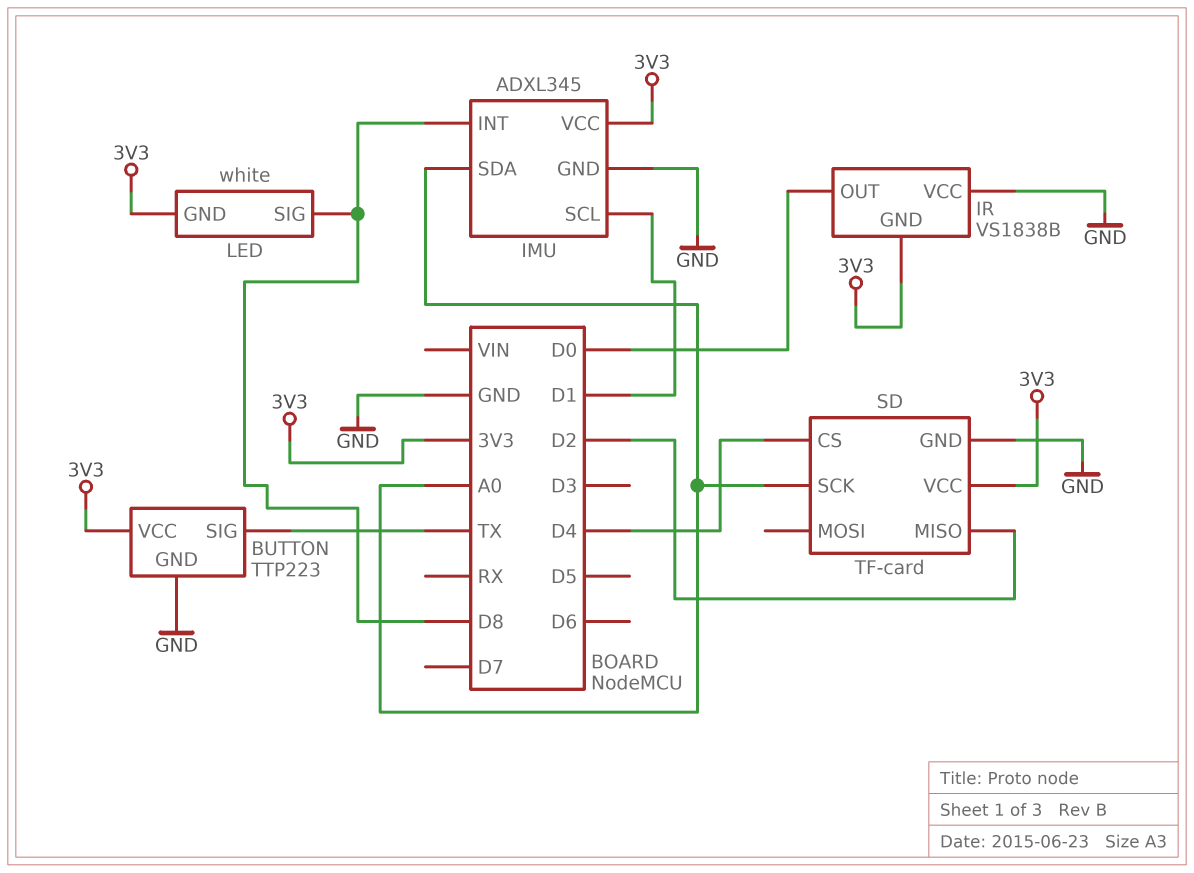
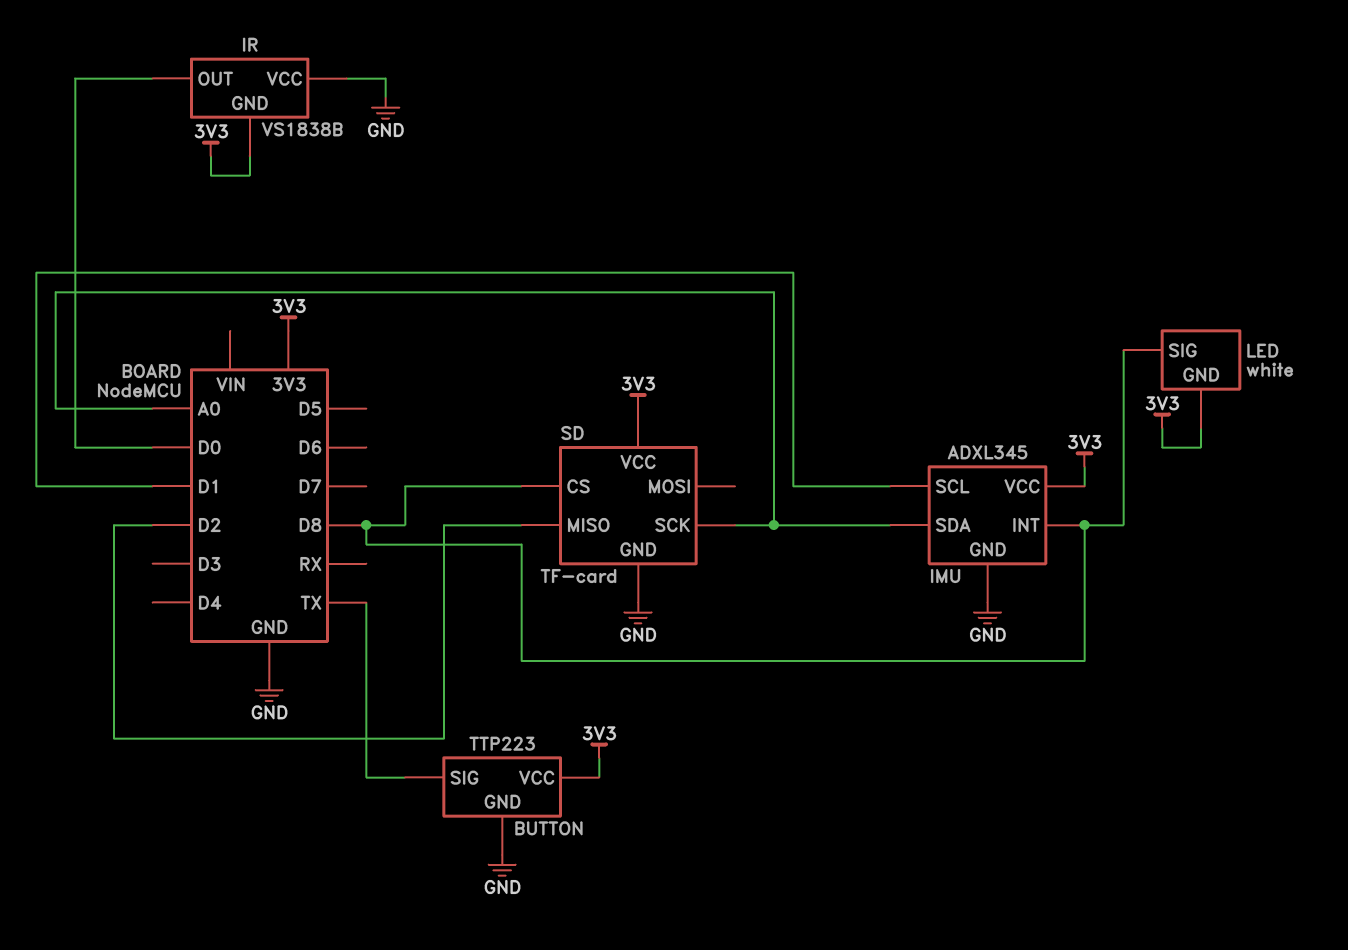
SD pin CS: D4 -> D8

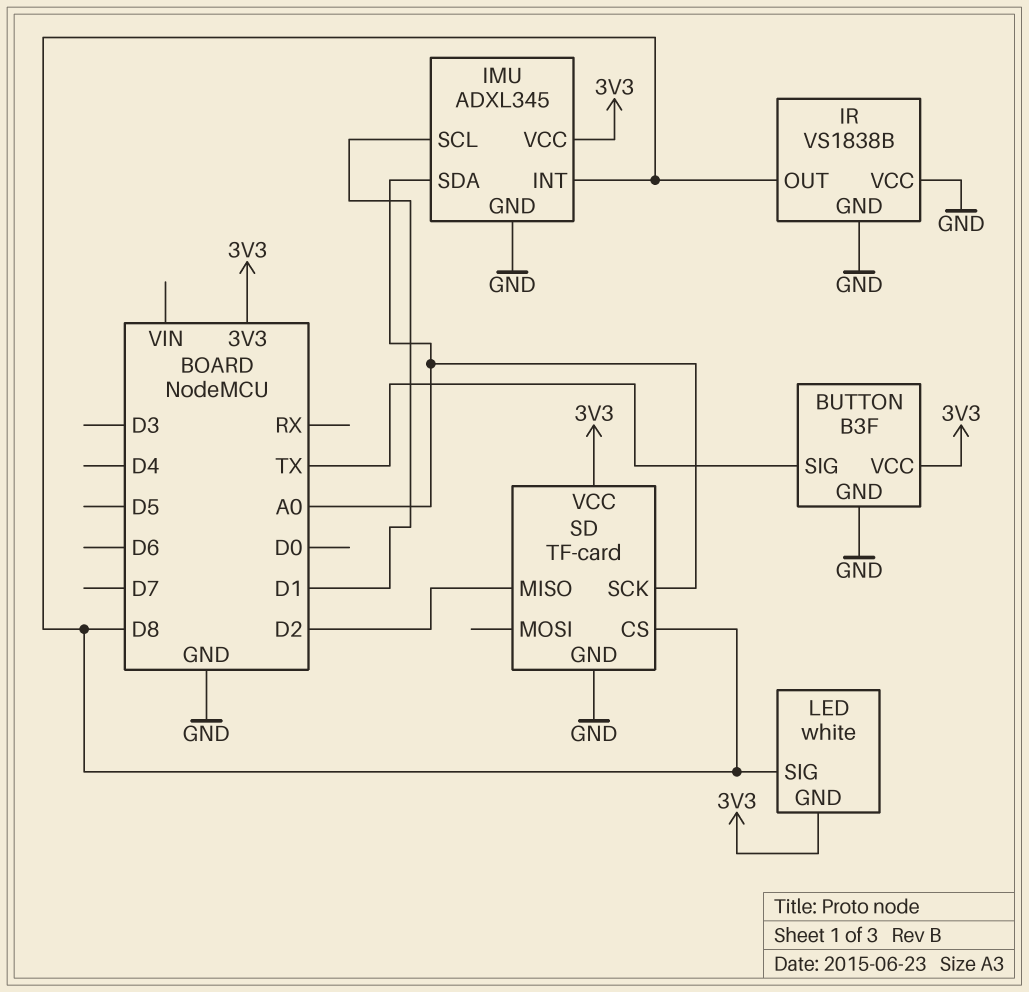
BUTTON: TTP223 -> B3F
IR pin GND: 3V3 -> GND
IR pin OUT: D0 -> D8

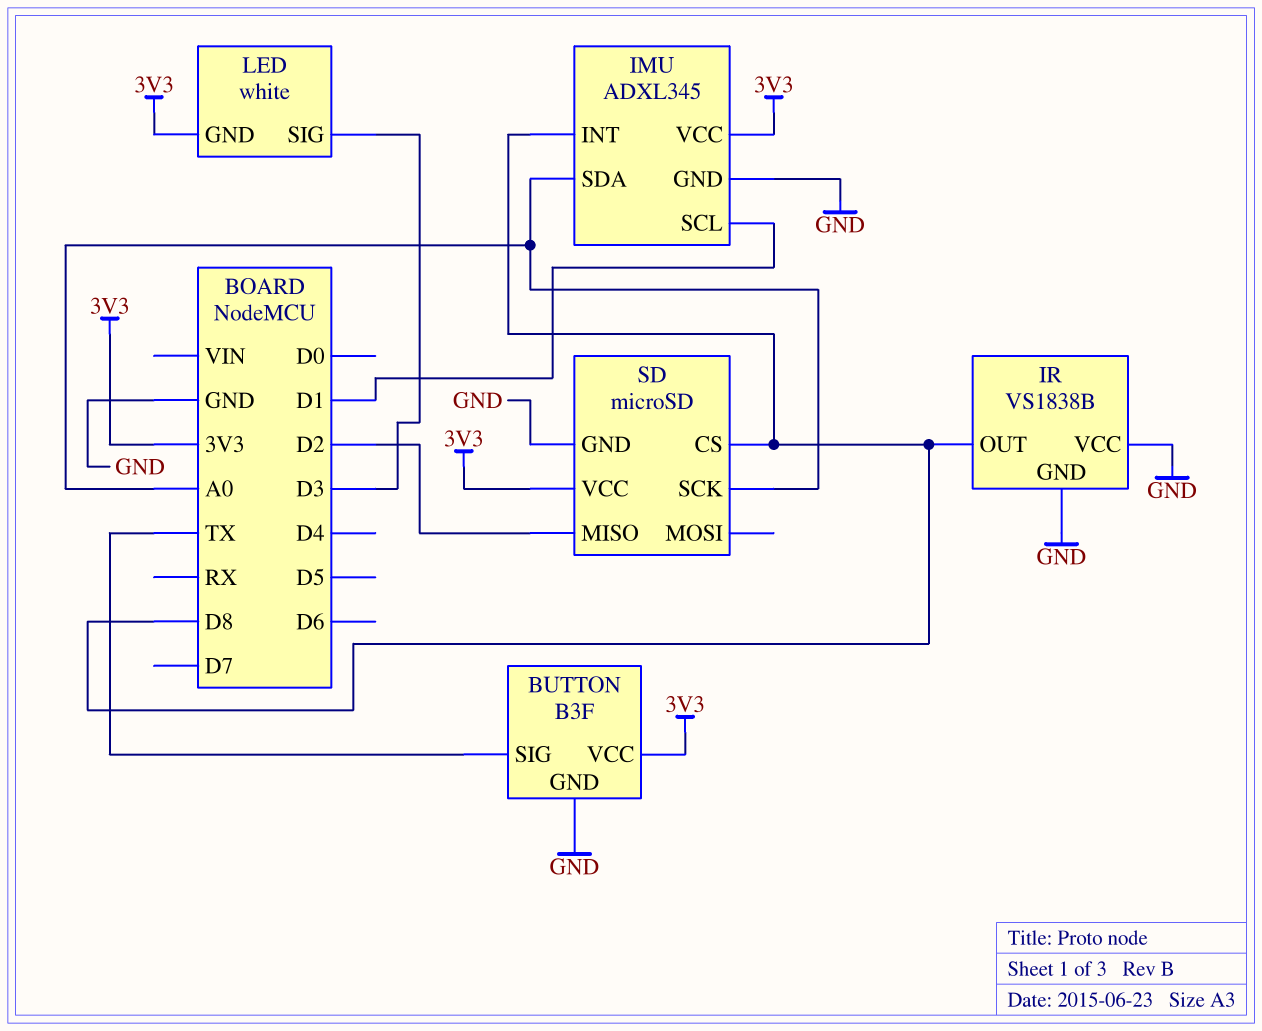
LED pin SIG: D8 -> D3
SD: TF-card -> microSD

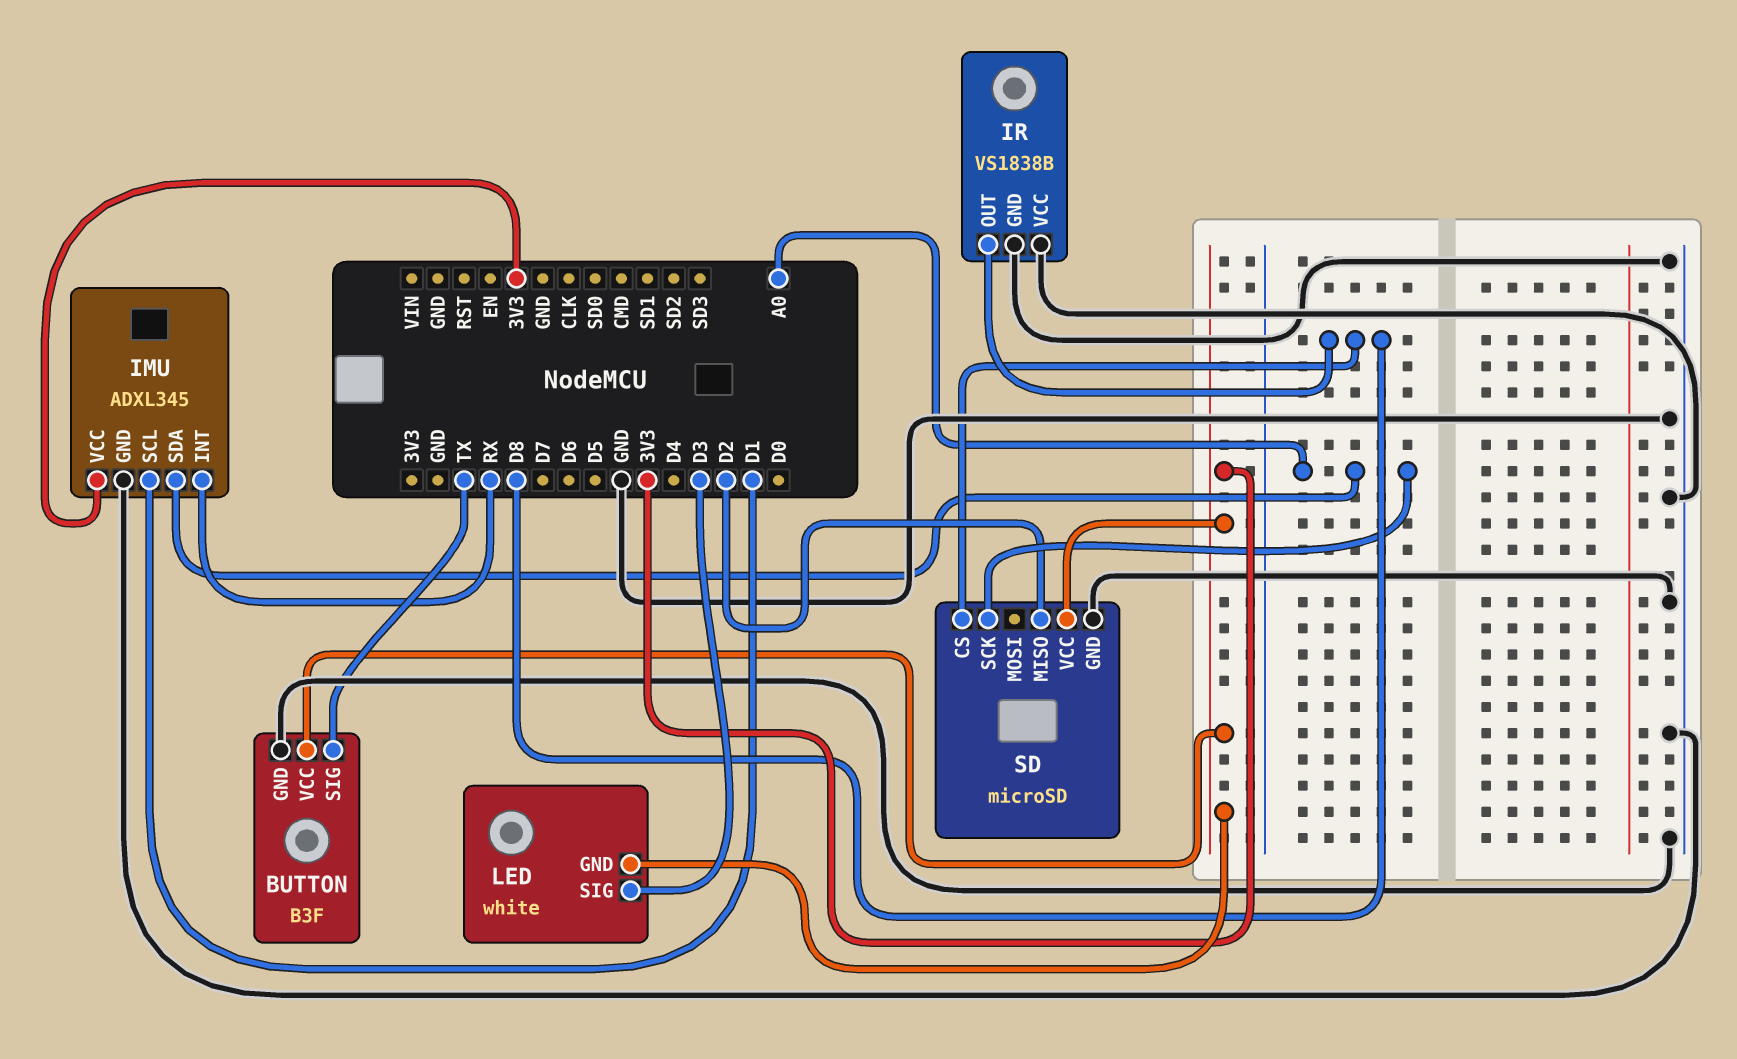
IMU pin INT: D8 -> RX

